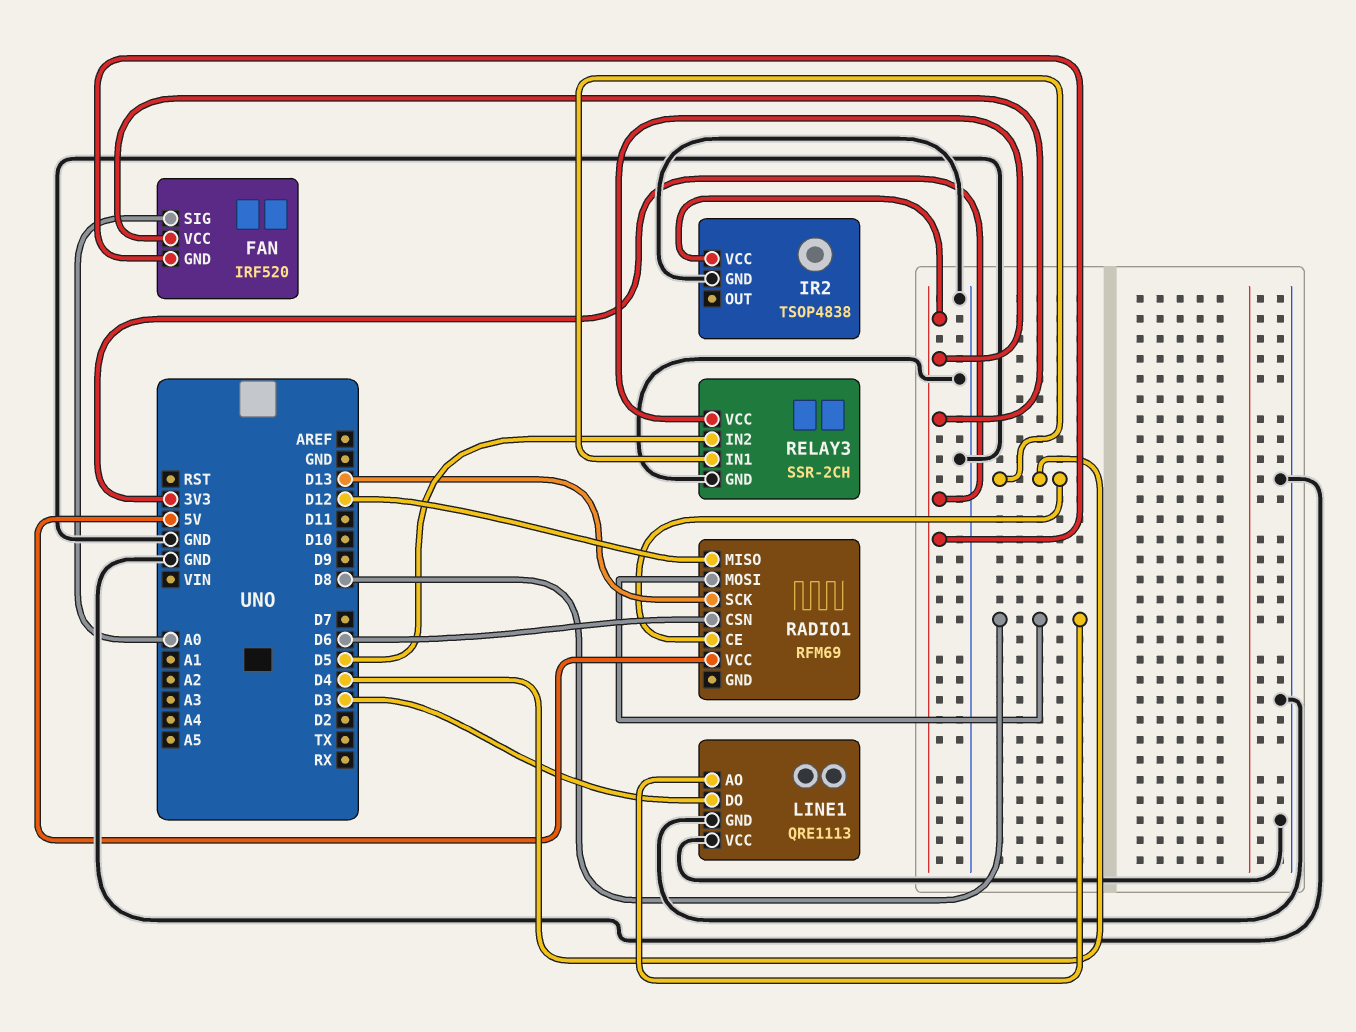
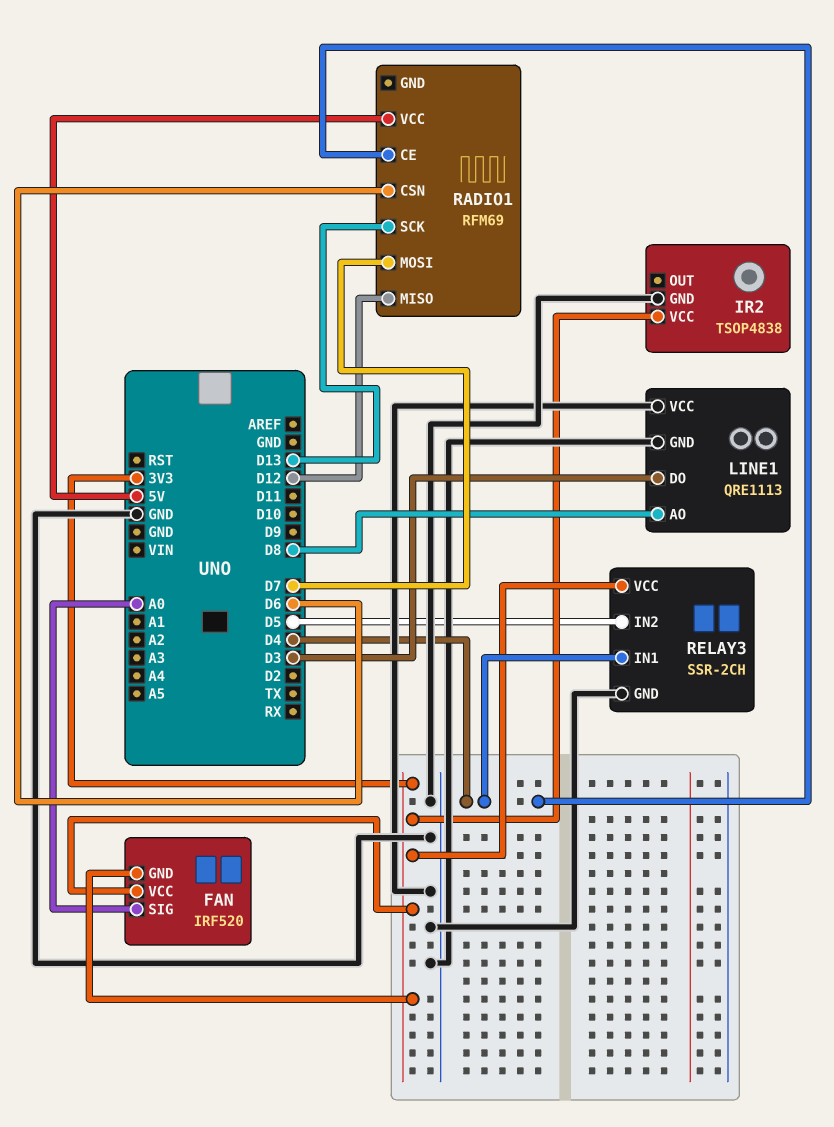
RADIO1 pin MOSI: D8 -> D7

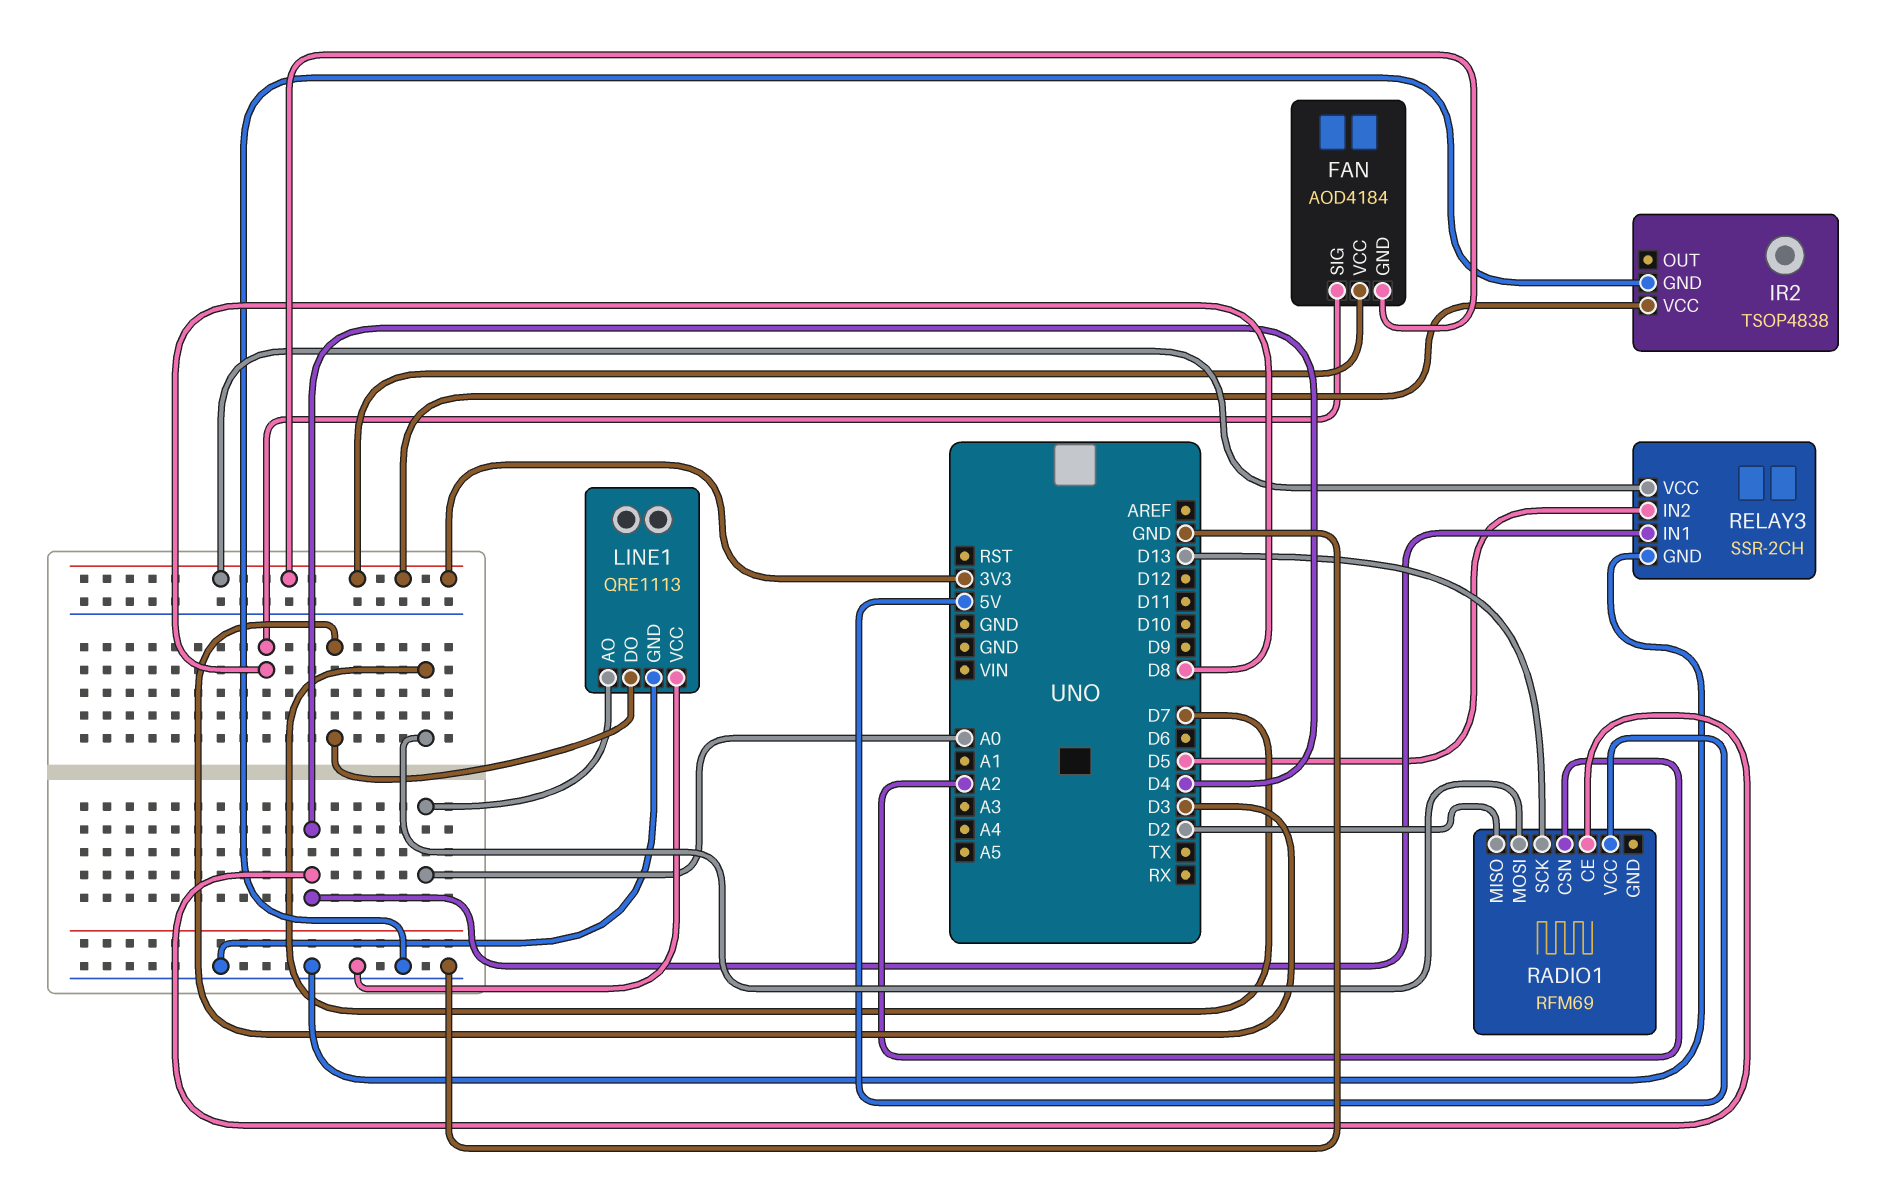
FAN: IRF520 -> AOD4184
FAN pin SIG: A0 -> D8
LINE1 pin AO: D8 -> A0
RADIO1 pin CSN: D6 -> A2
RADIO1 pin MISO: D12 -> D2

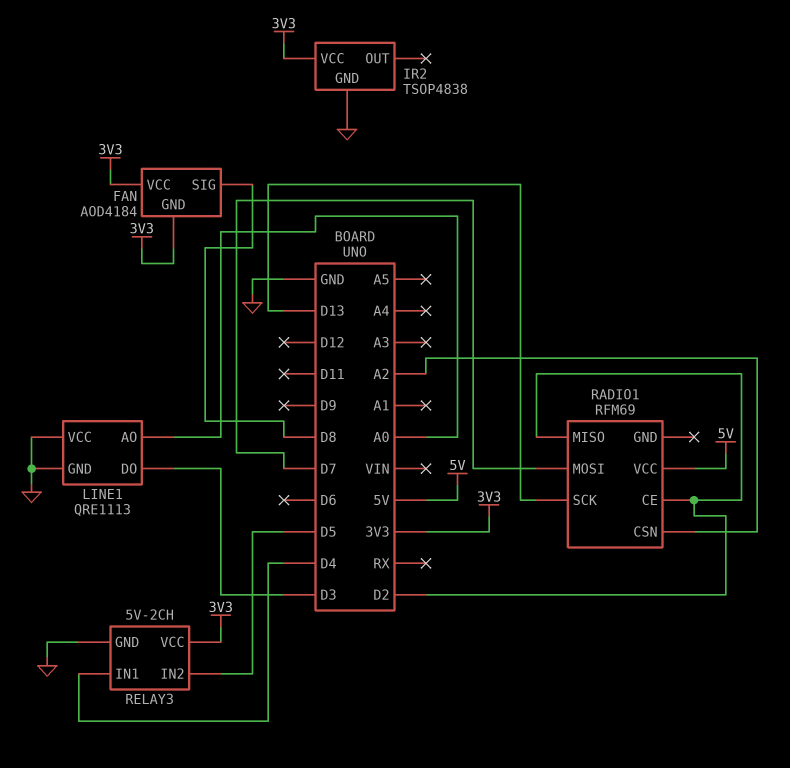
RADIO1 pin CE: D4 -> D2
RELAY3: SSR-2CH -> 5V-2CH

